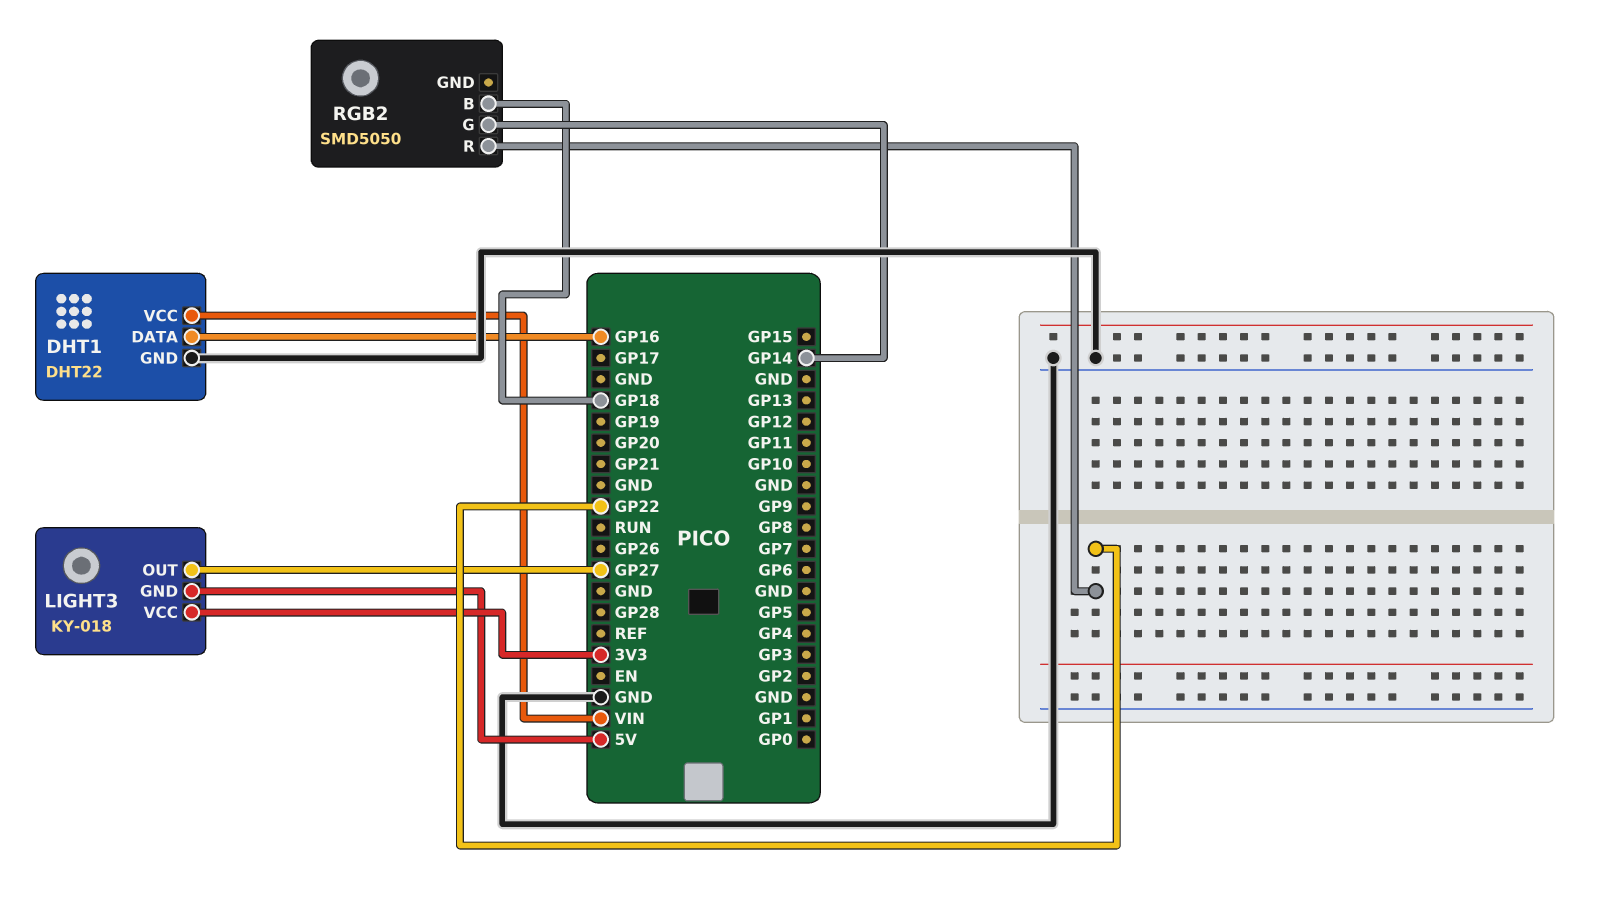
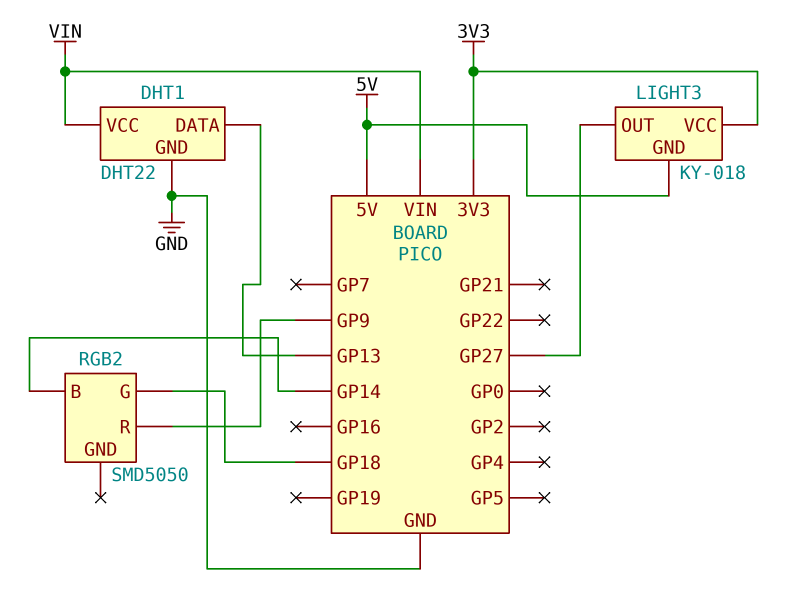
DHT1 pin DATA: GP16 -> GP13
RGB2 pin B: GP18 -> GP14
RGB2 pin G: GP14 -> GP18
RGB2 pin R: GP22 -> GP9

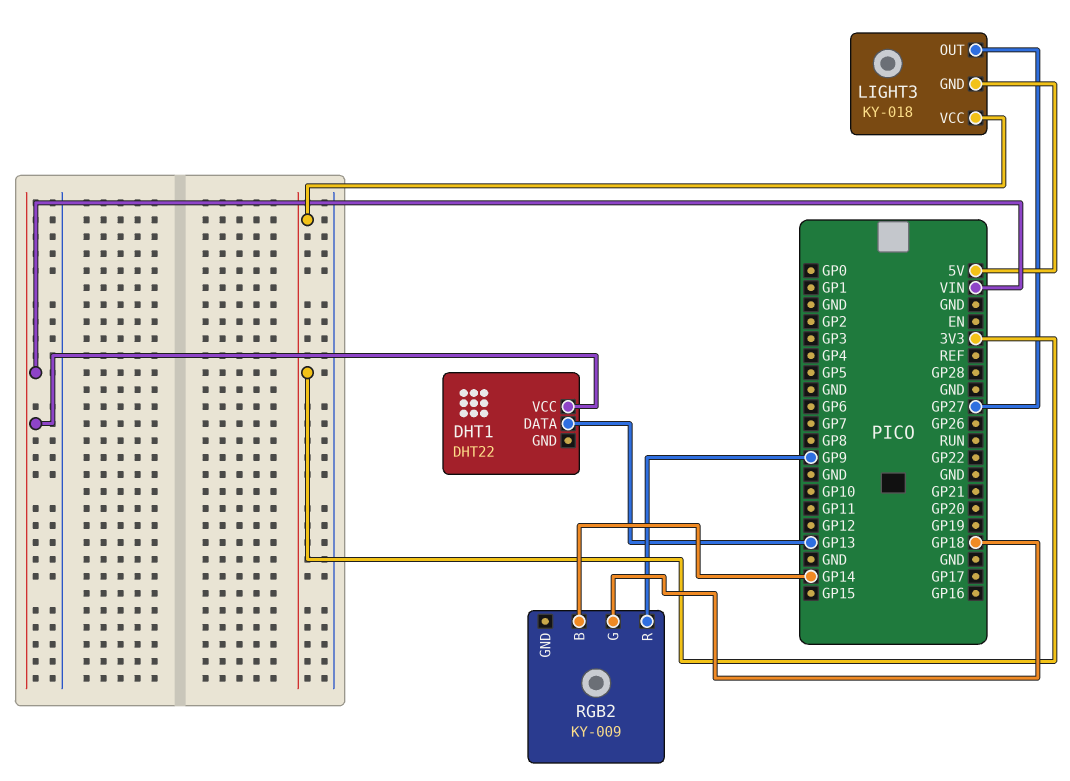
DHT1 pin GND: GND -> none
RGB2: SMD5050 -> KY-009

